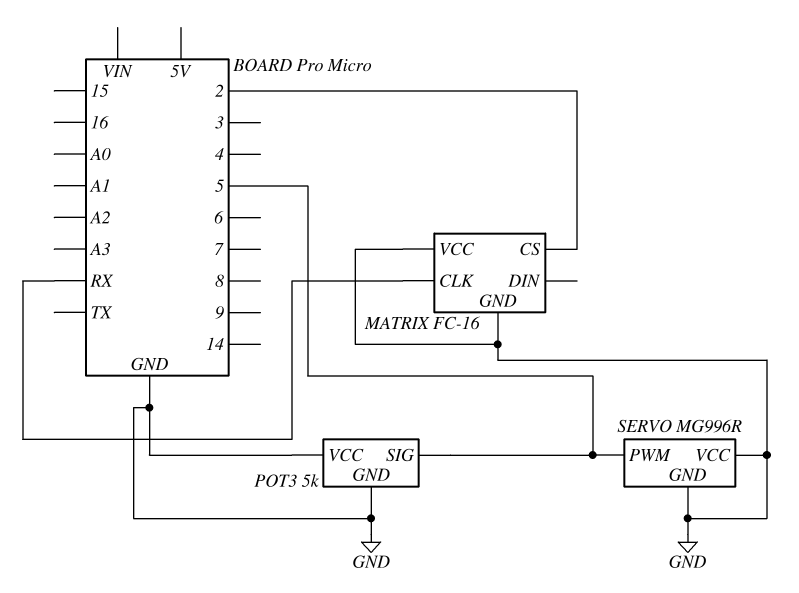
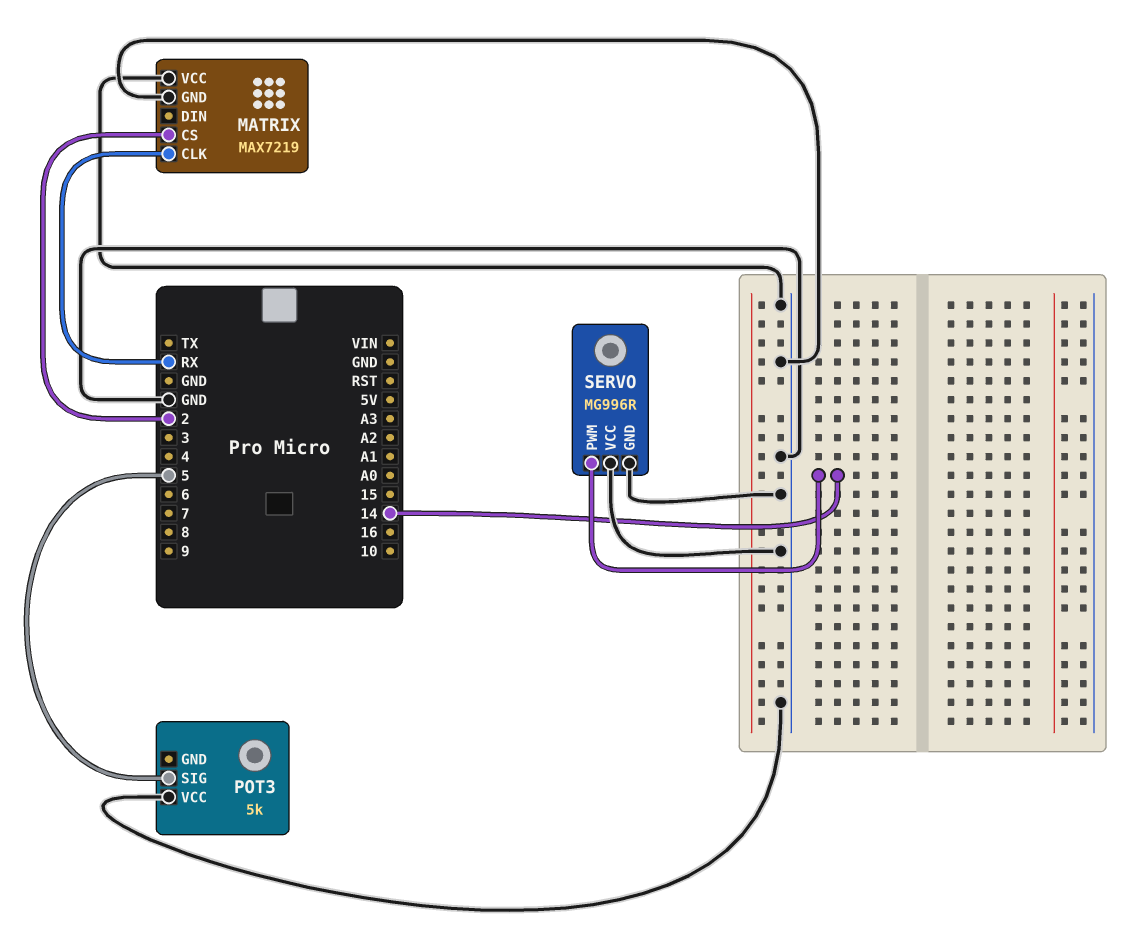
MATRIX: FC-16 -> MAX7219
POT3 pin GND: GND -> none
SERVO pin PWM: 5 -> 14

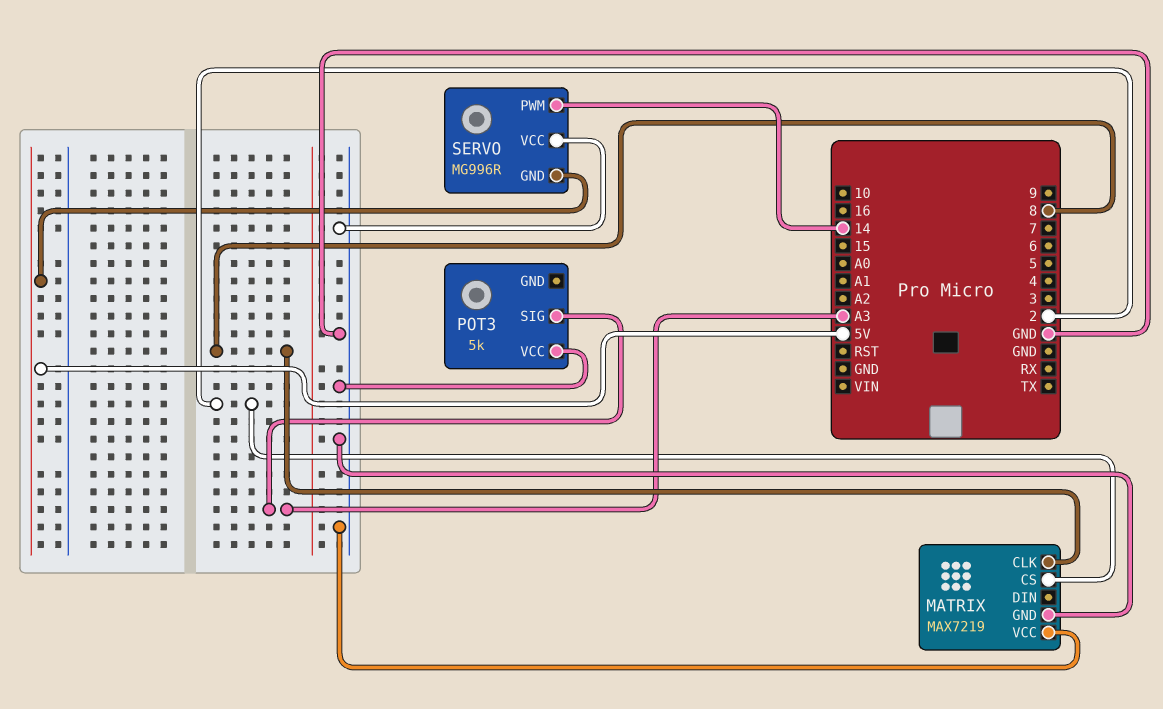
MATRIX pin CLK: RX -> 8
POT3 pin SIG: 5 -> A3
SERVO pin GND: GND -> 5V

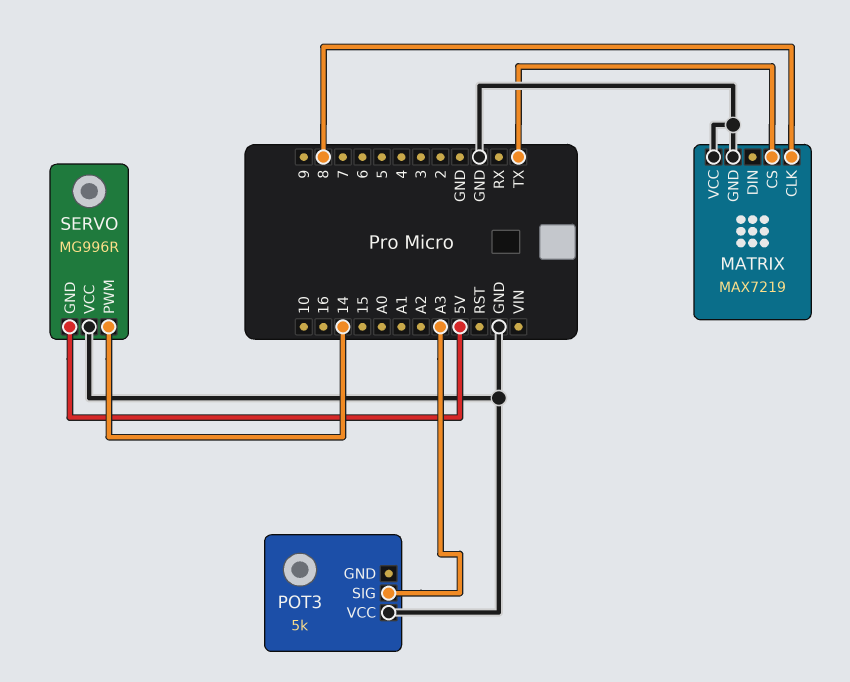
MATRIX pin CS: 2 -> TX

